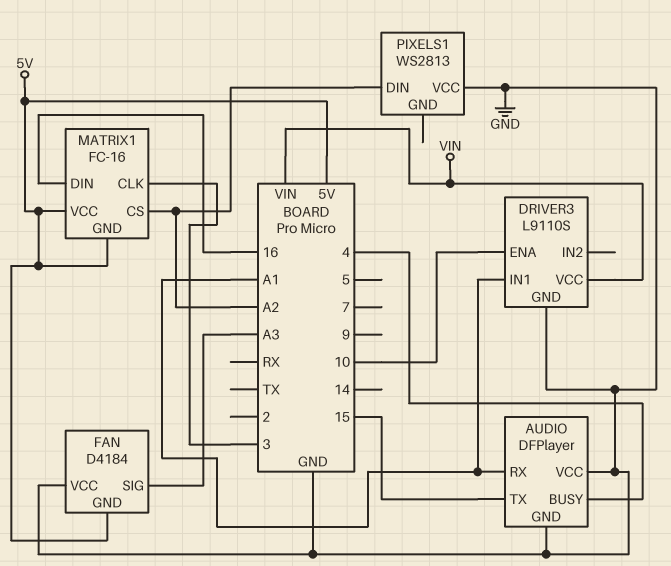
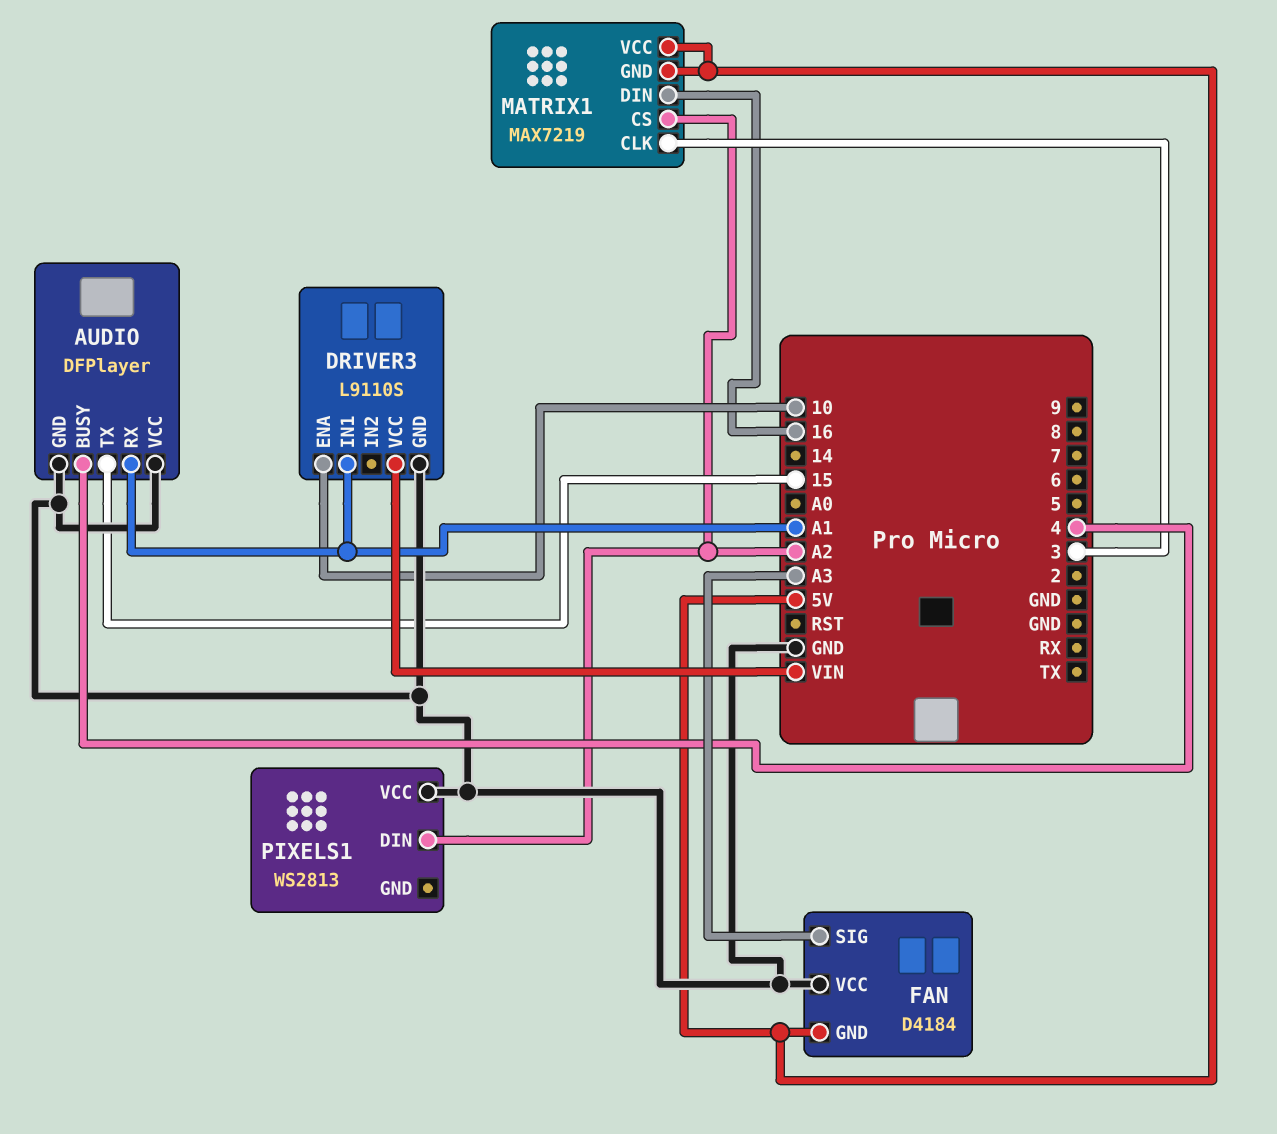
MATRIX1: FC-16 -> MAX7219

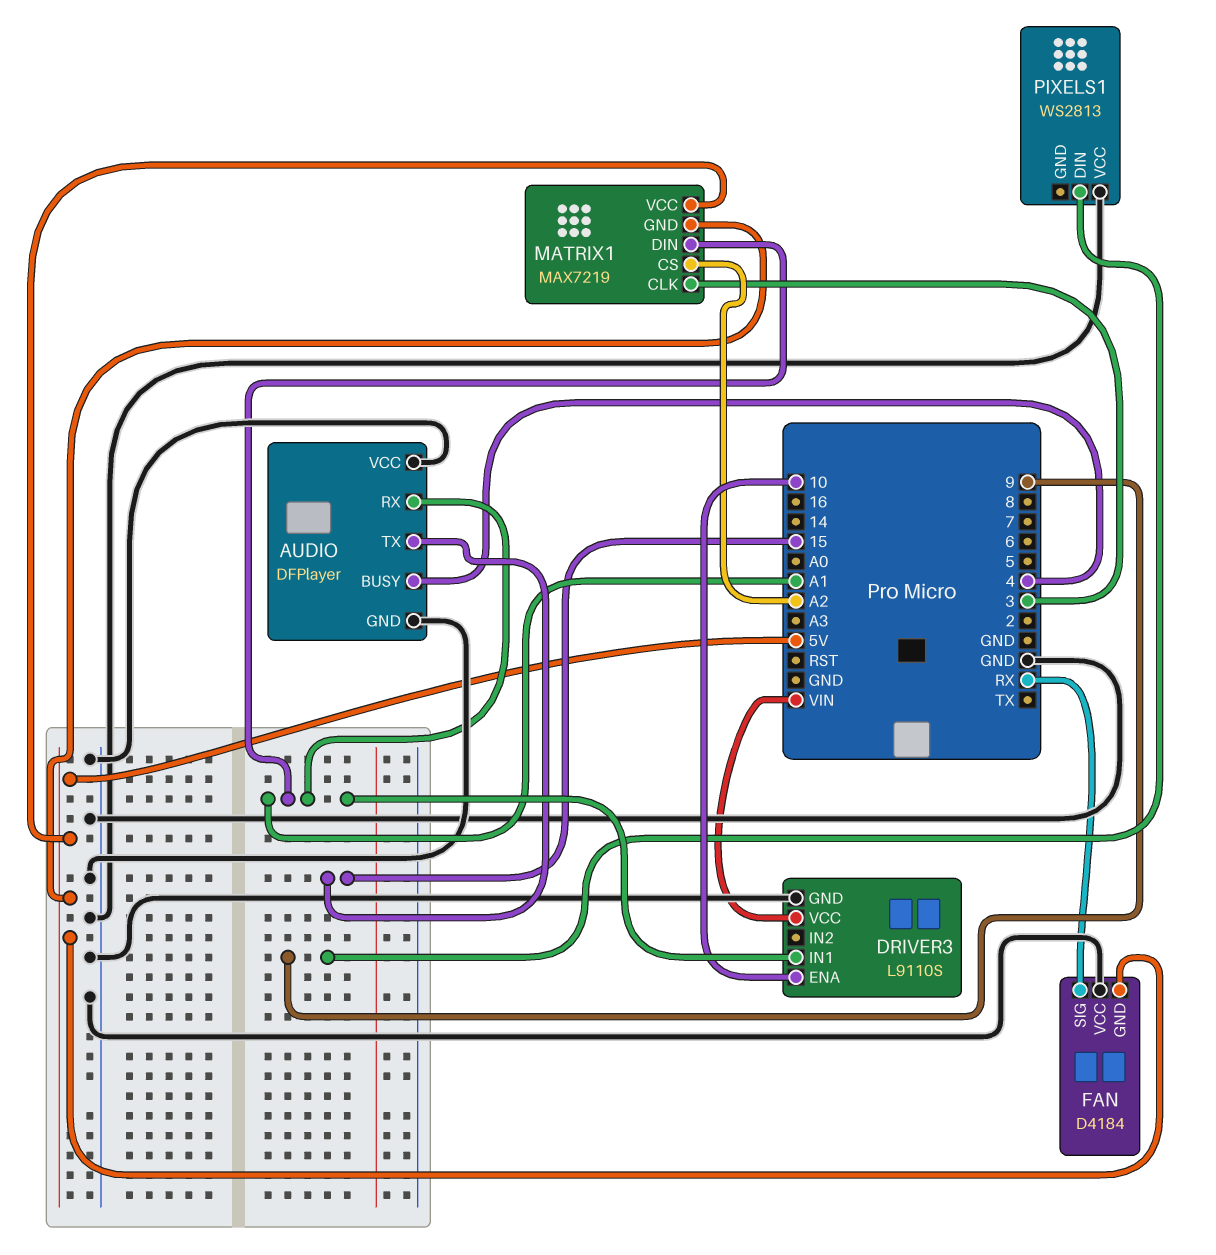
FAN pin SIG: A3 -> RX
MATRIX1 pin DIN: 16 -> A1
PIXELS1 pin DIN: A2 -> 9

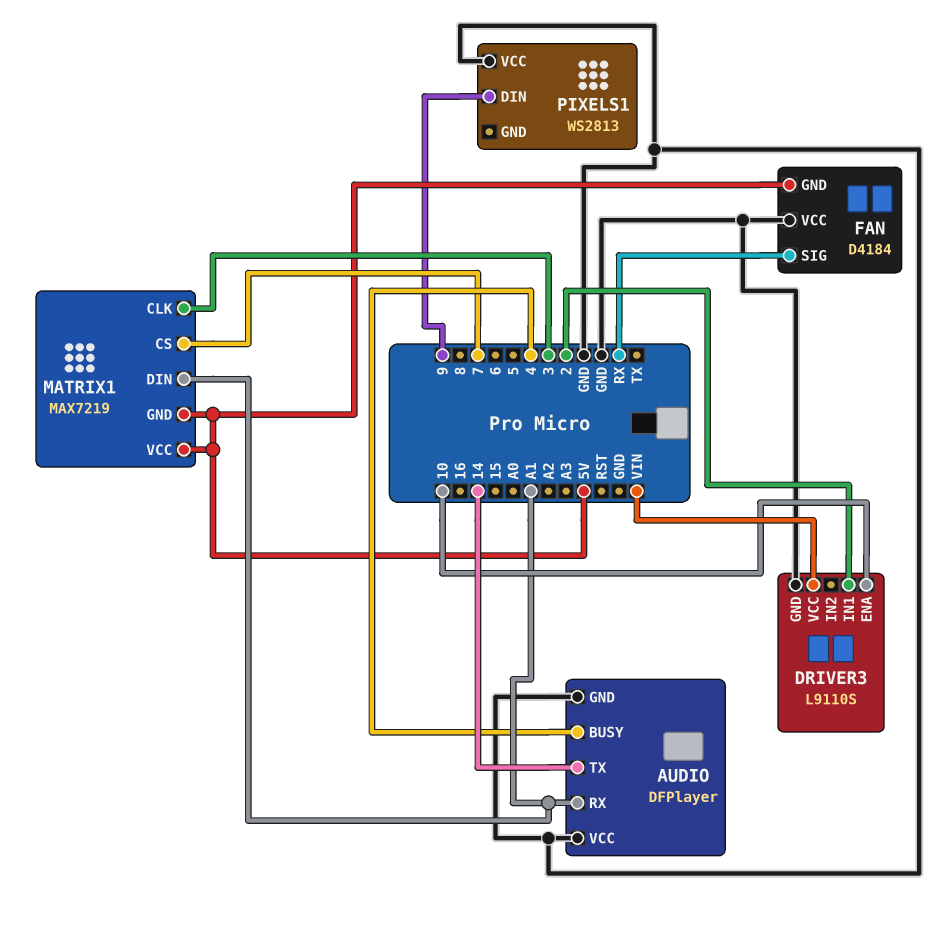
AUDIO pin TX: 15 -> 14
DRIVER3 pin IN1: A1 -> 2
MATRIX1 pin CS: A2 -> 7

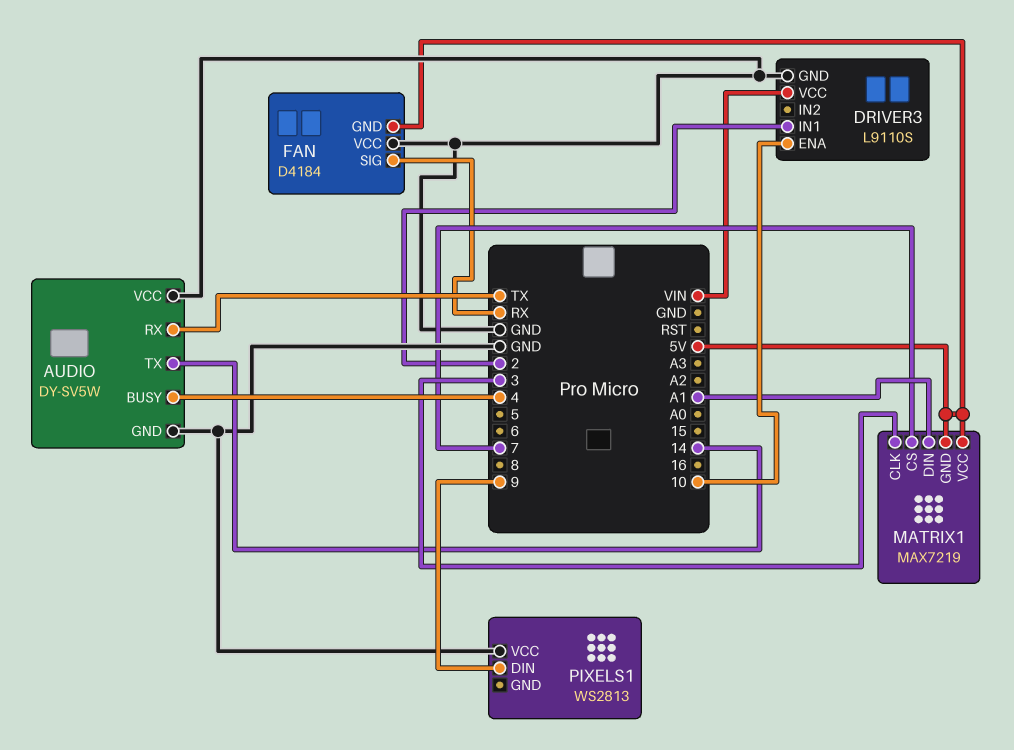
AUDIO: DFPlayer -> DY-SV5W
AUDIO pin RX: A1 -> TX

